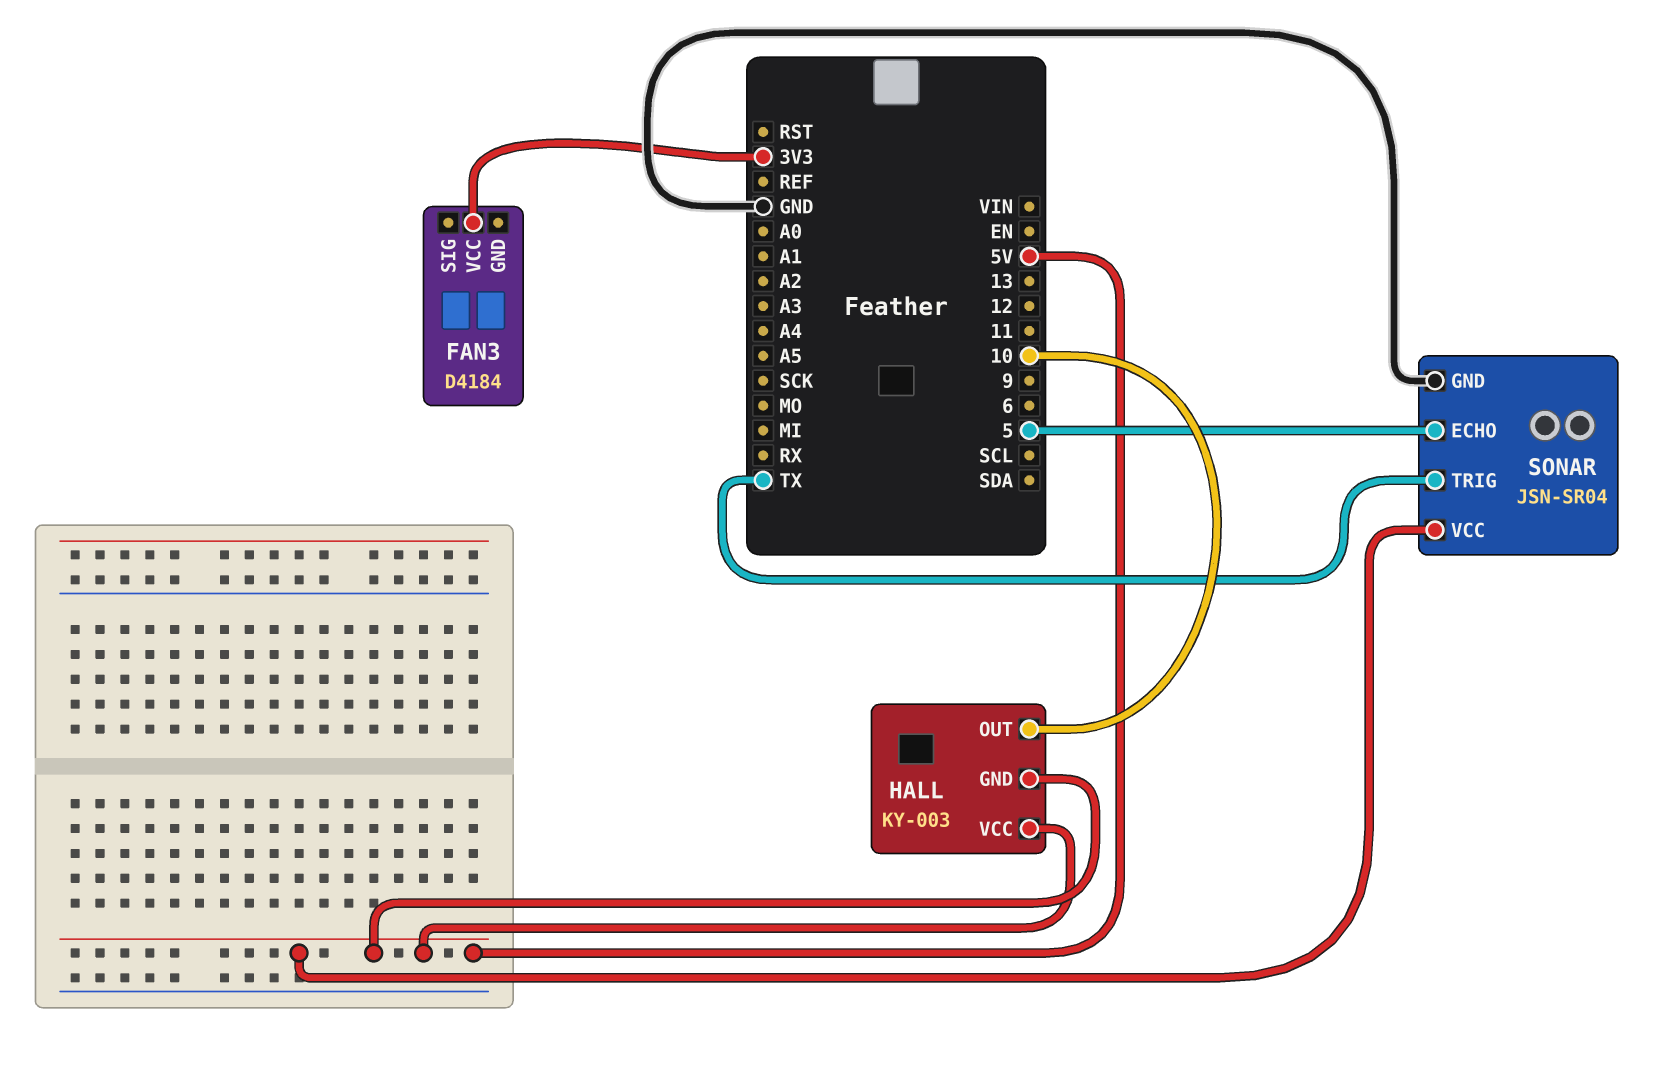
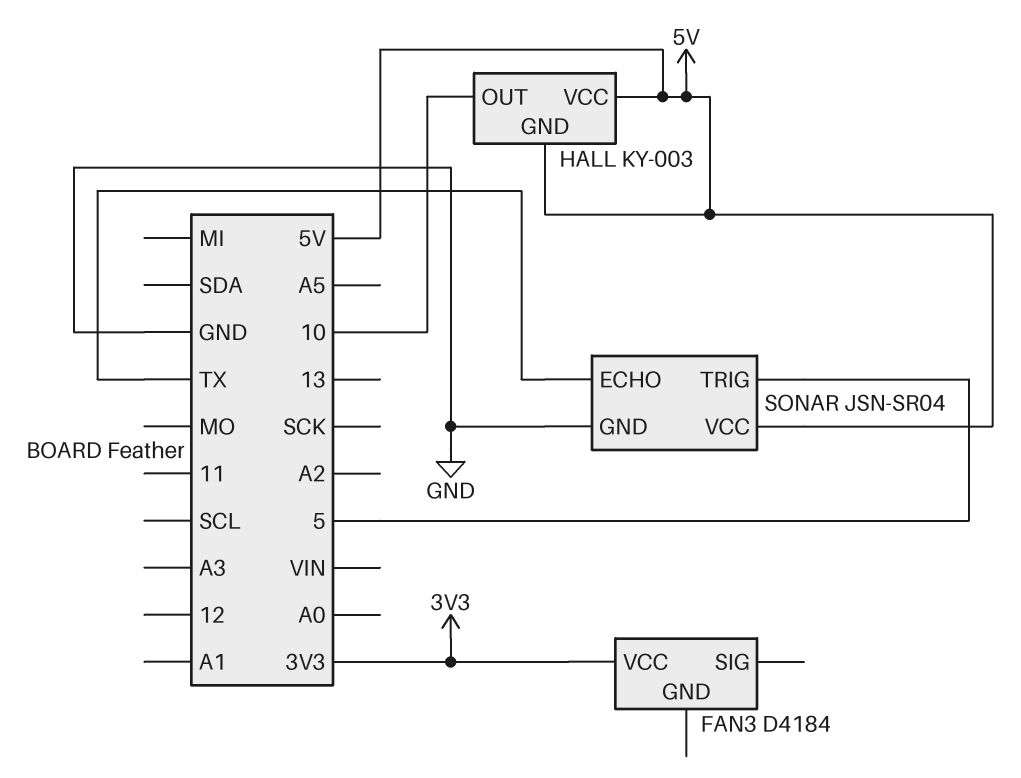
SONAR pin ECHO: 5 -> TX
SONAR pin TRIG: TX -> 5

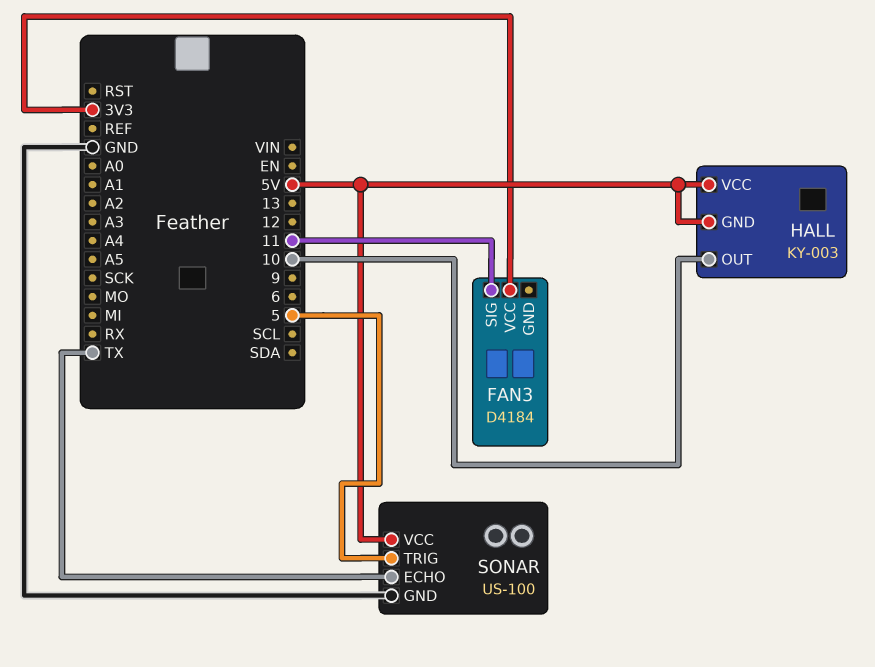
FAN3 pin SIG: none -> 11
SONAR: JSN-SR04 -> US-100

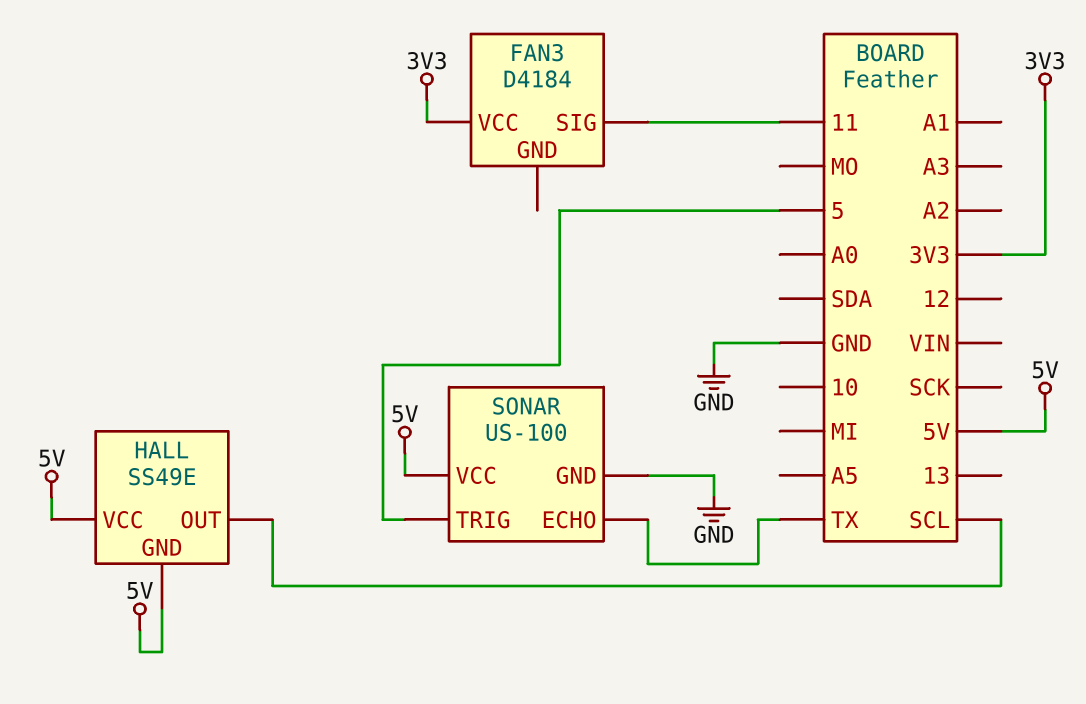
HALL: KY-003 -> SS49E
HALL pin OUT: 10 -> SCL

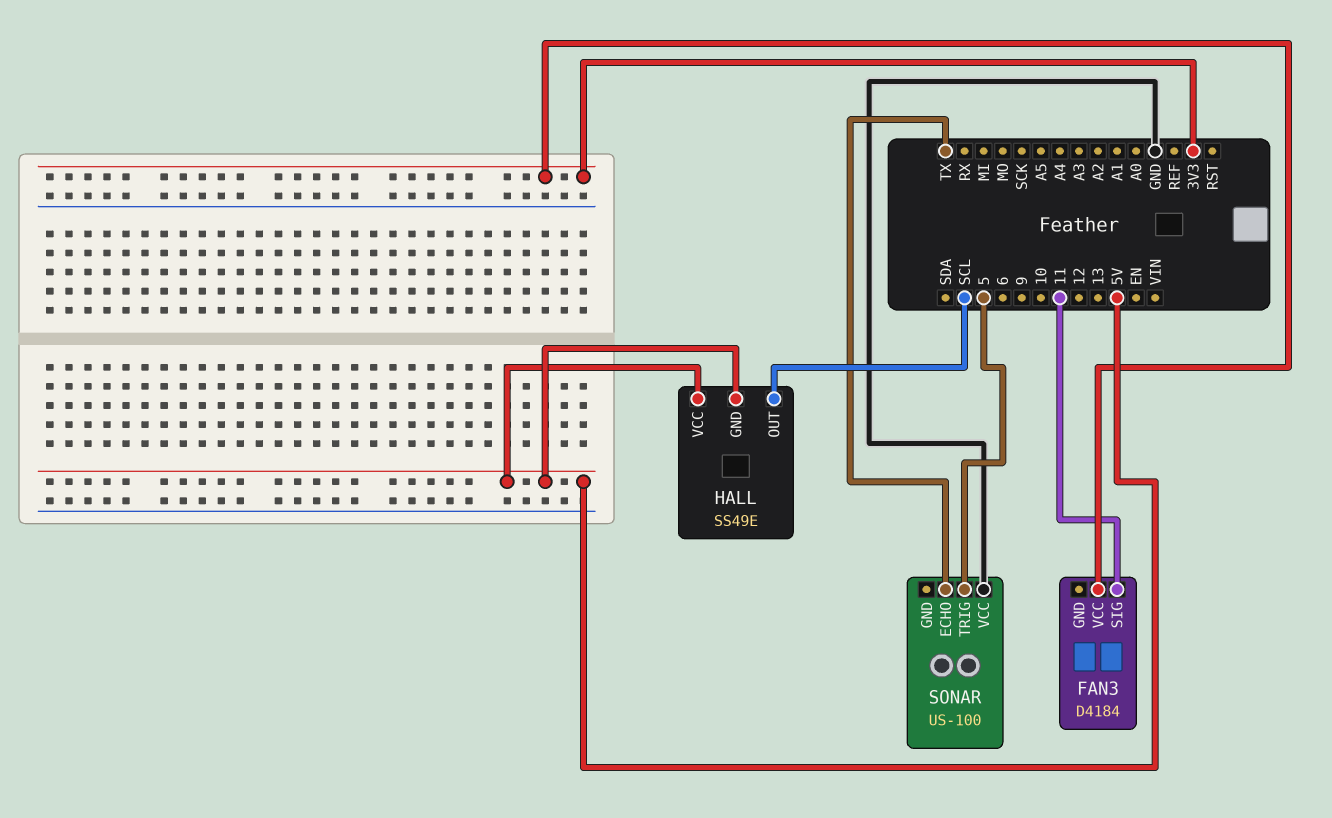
SONAR pin GND: GND -> none
SONAR pin VCC: 5V -> GND

